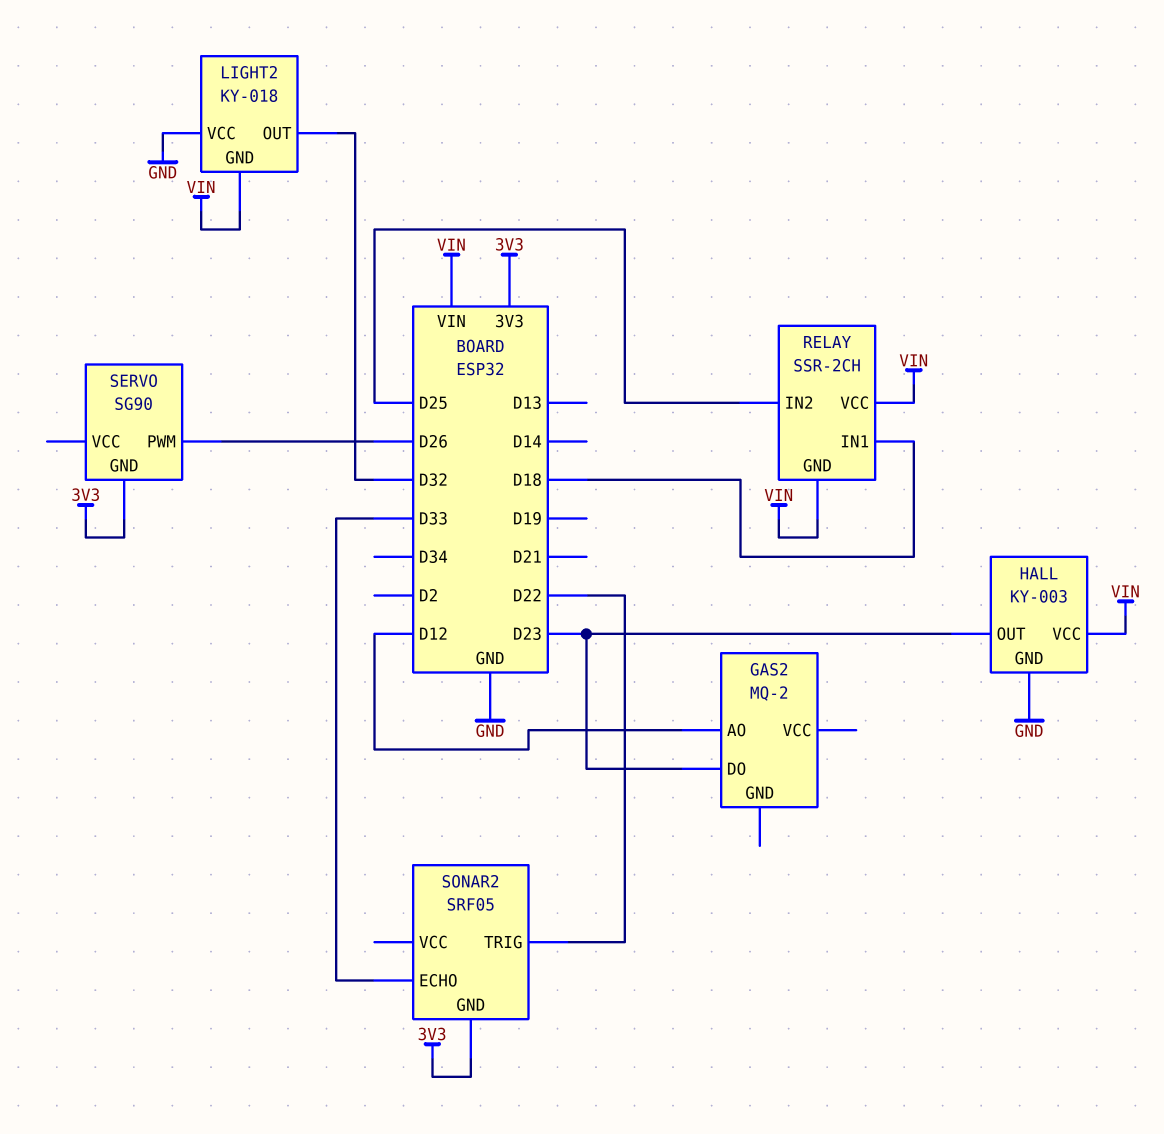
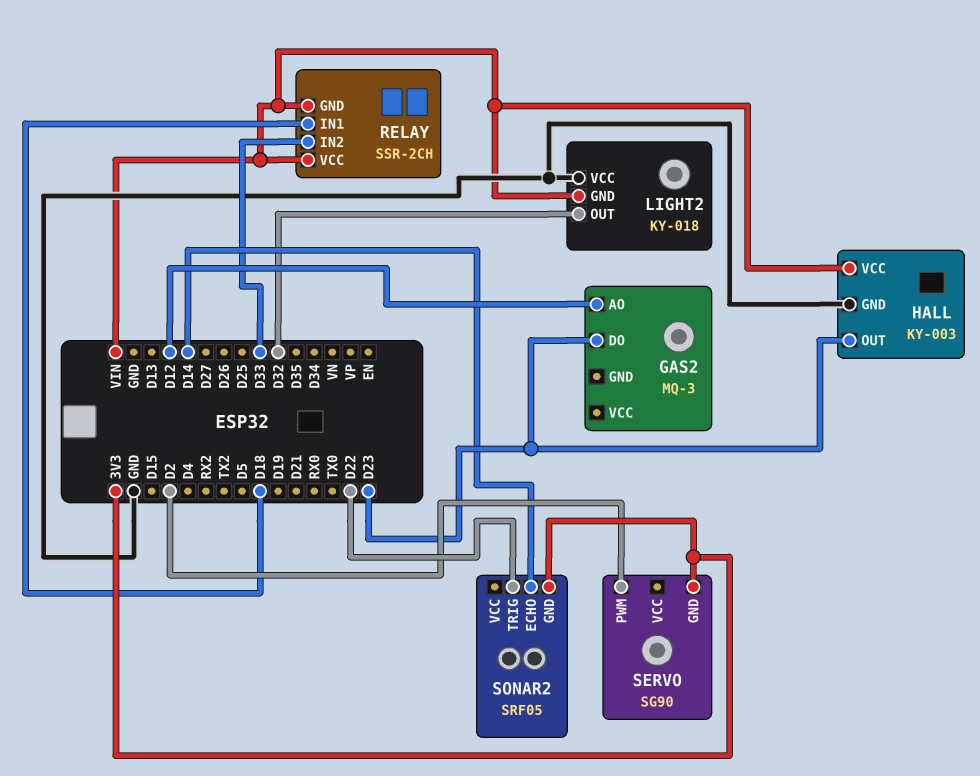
GAS2: MQ-2 -> MQ-3
RELAY pin IN2: D25 -> D33
SERVO pin PWM: D26 -> D2
SONAR2 pin ECHO: D33 -> D14

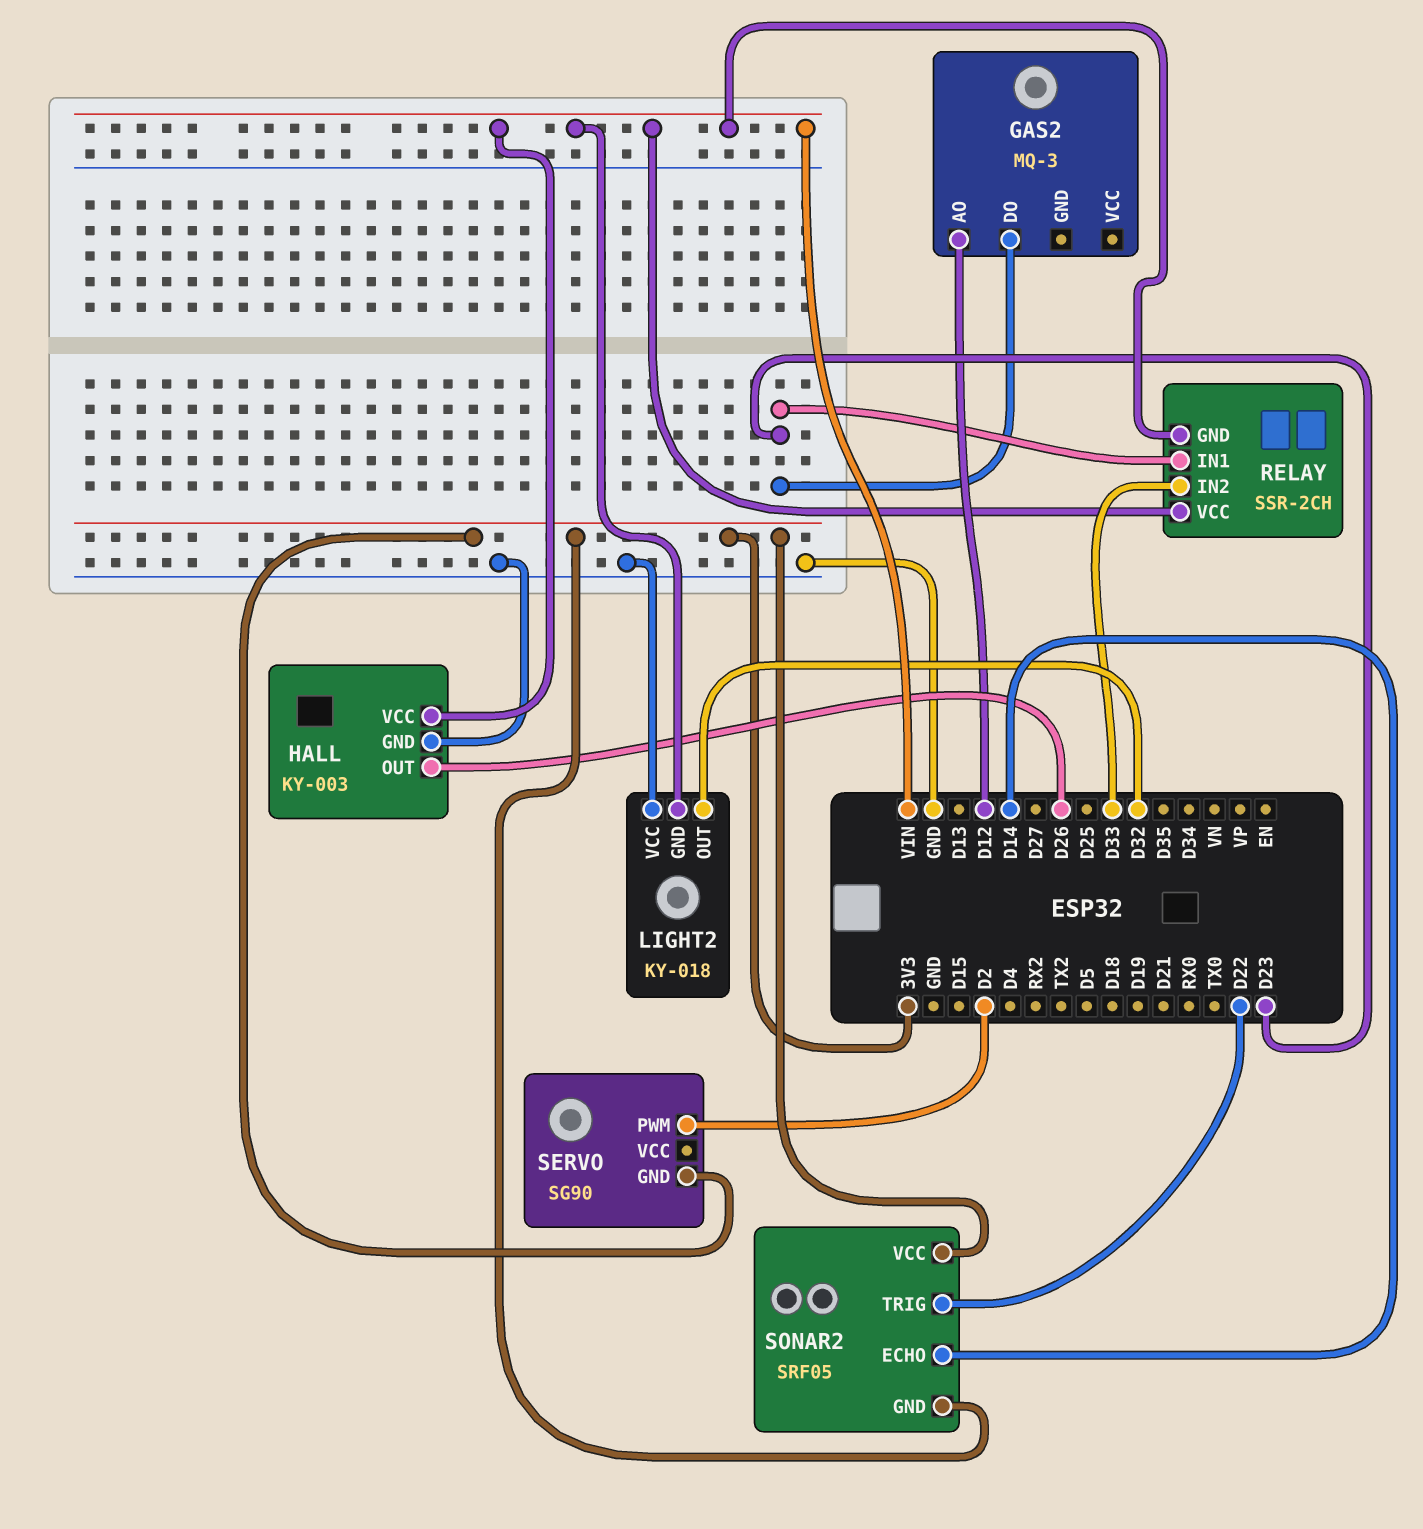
HALL pin OUT: D23 -> D26
RELAY pin IN1: D18 -> D23
SONAR2 pin VCC: none -> 3V3

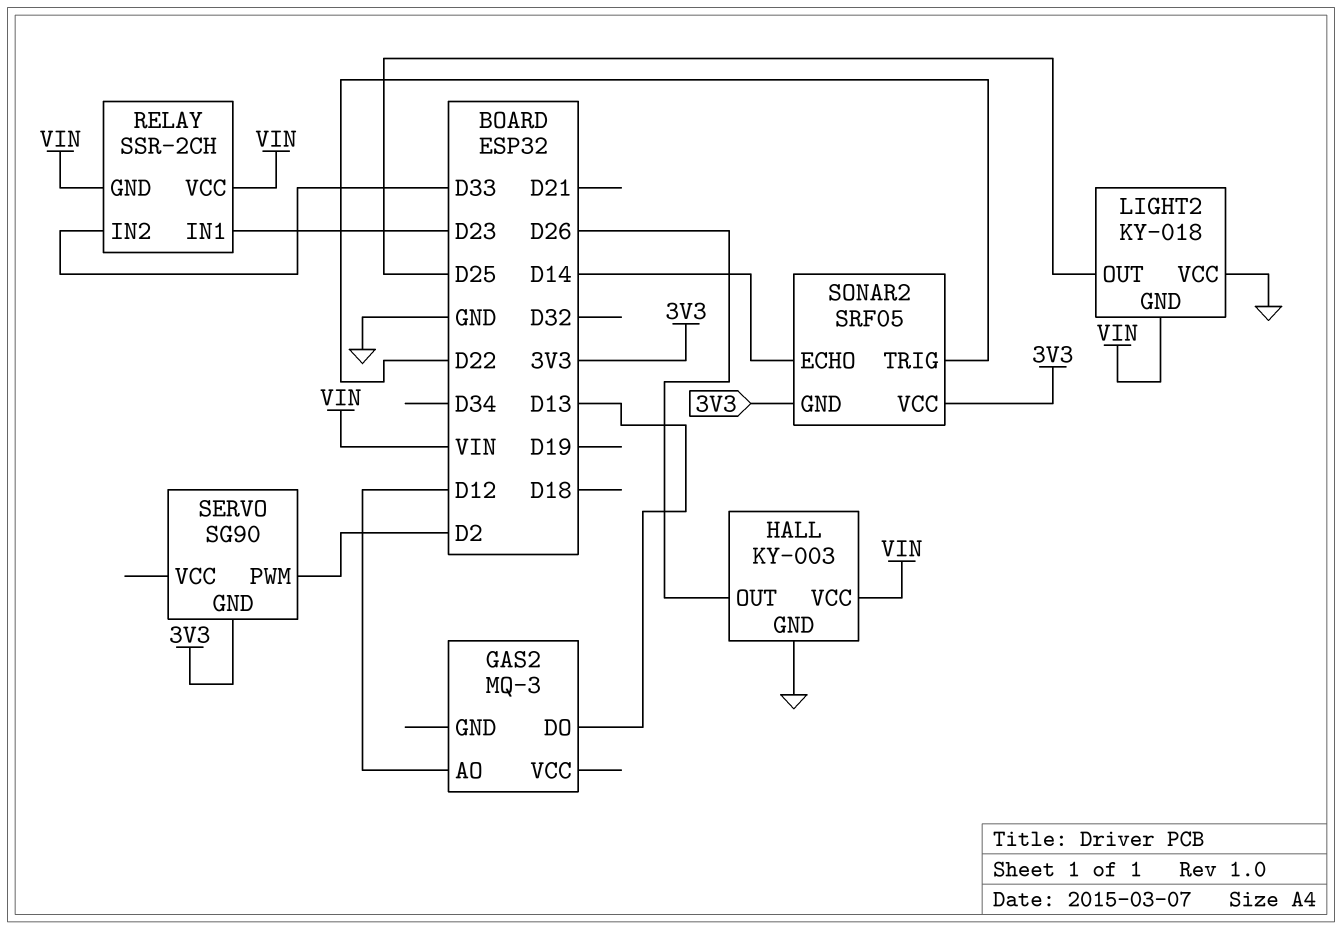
GAS2 pin DO: D23 -> D13
LIGHT2 pin OUT: D32 -> D25

